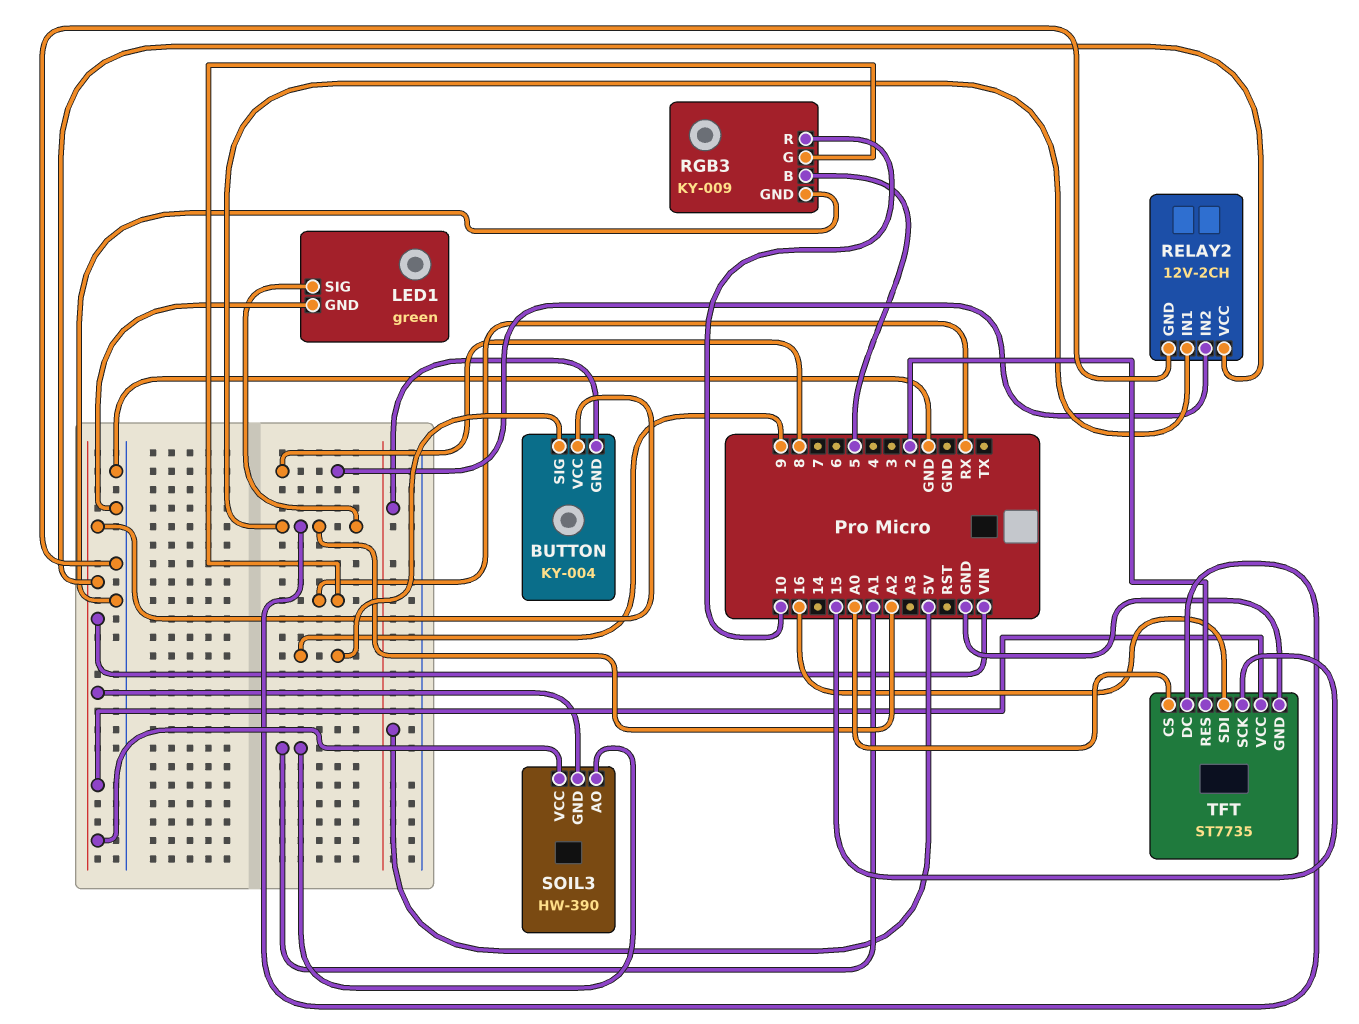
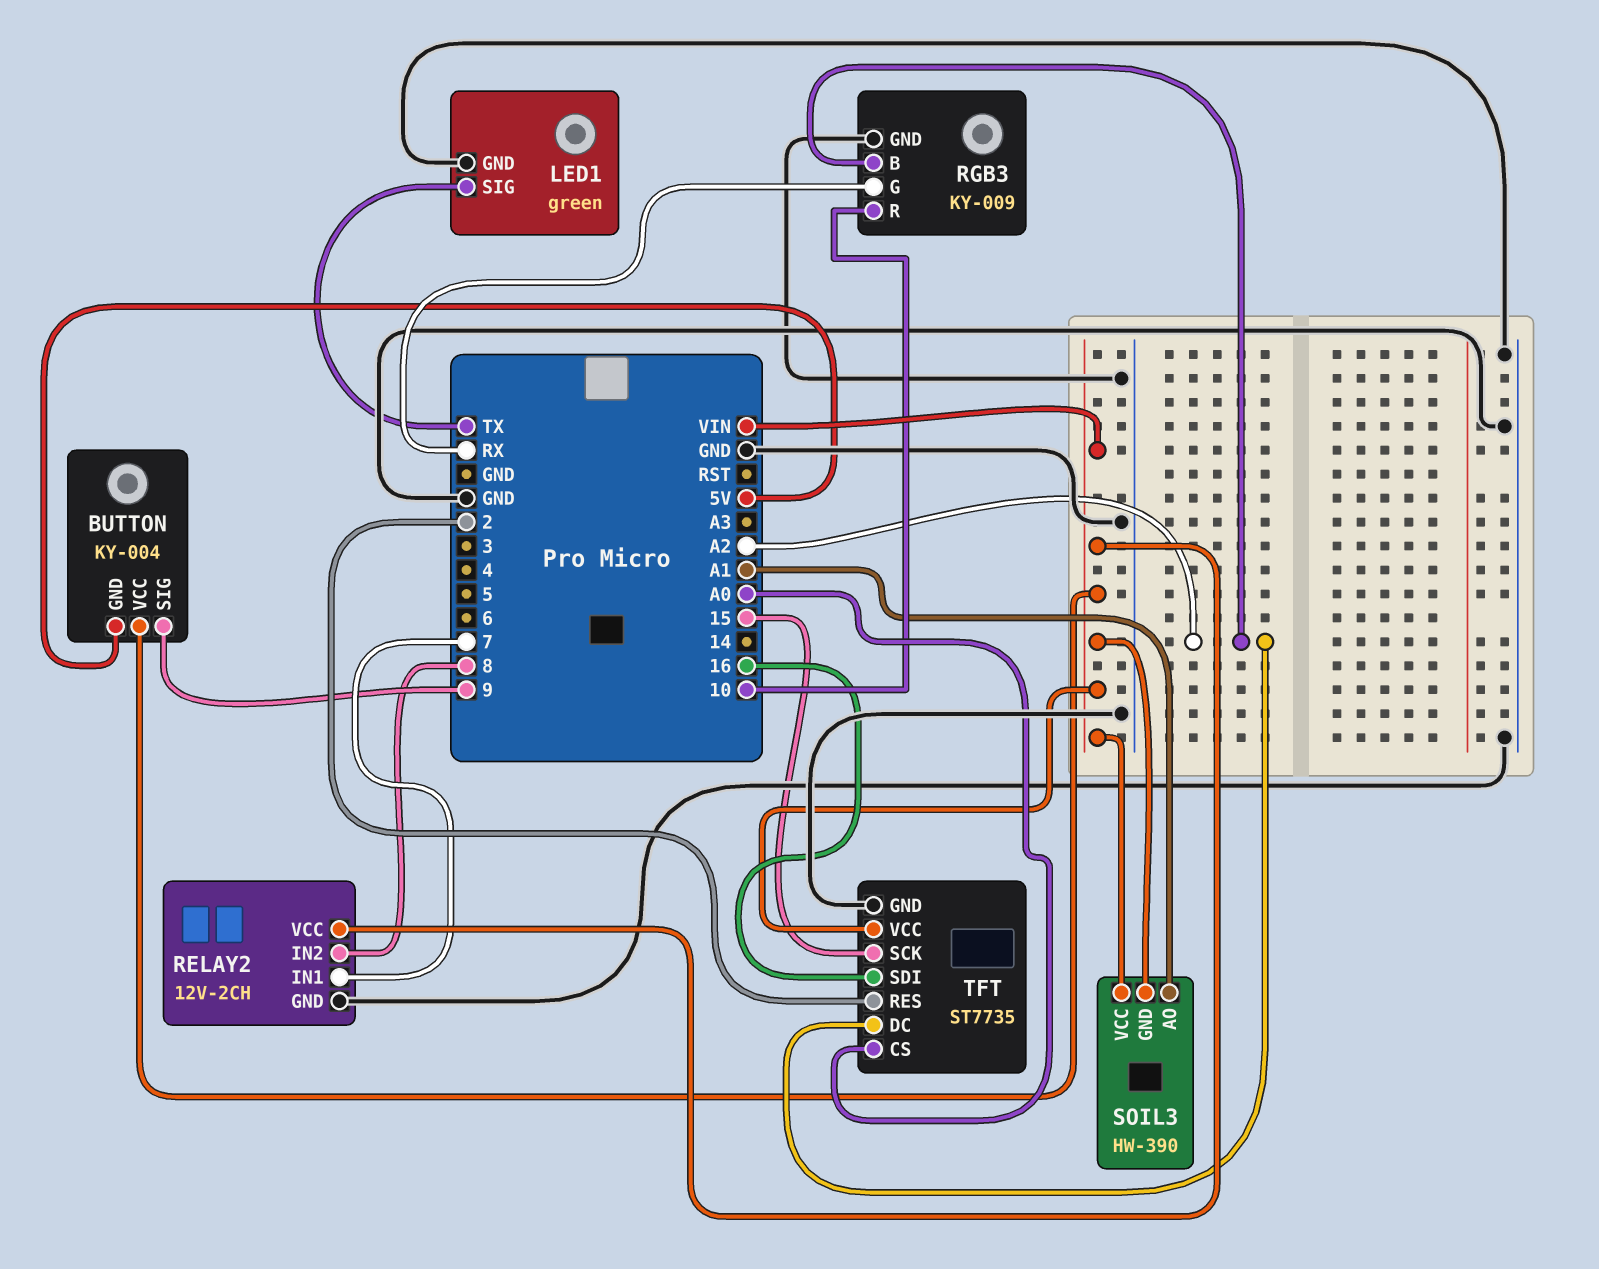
LED1 pin SIG: A2 -> TX
RELAY2 pin IN1: A2 -> 7
RGB3 pin B: 5 -> A2

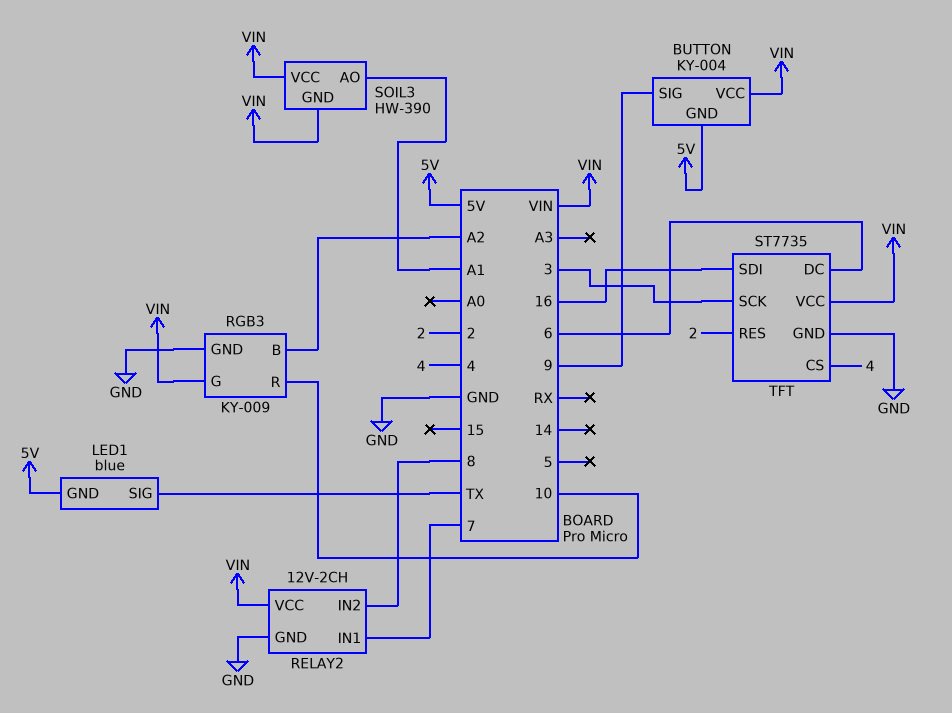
LED1: green -> blue
LED1 pin GND: GND -> 5V
RGB3 pin G: RX -> VIN
TFT pin CS: A0 -> 4
TFT pin DC: A2 -> 6
TFT pin SCK: 15 -> 3

